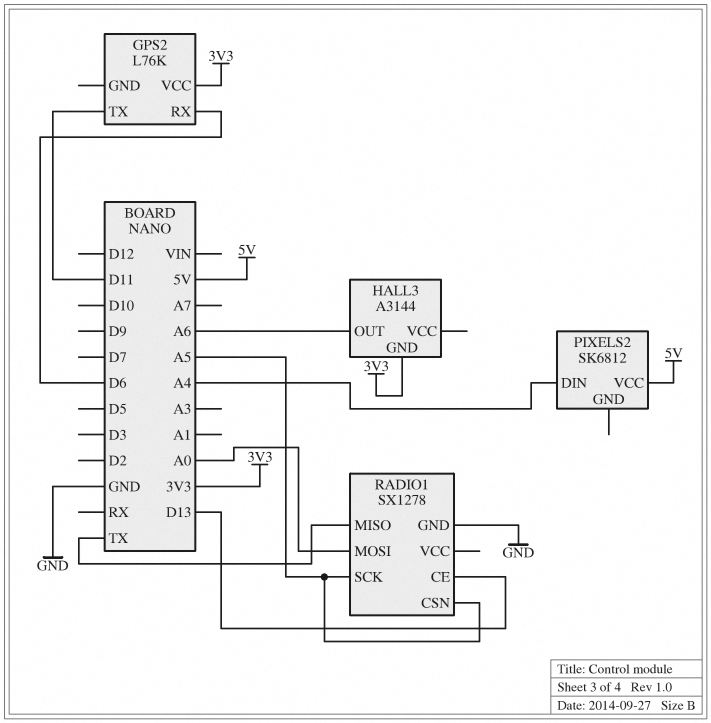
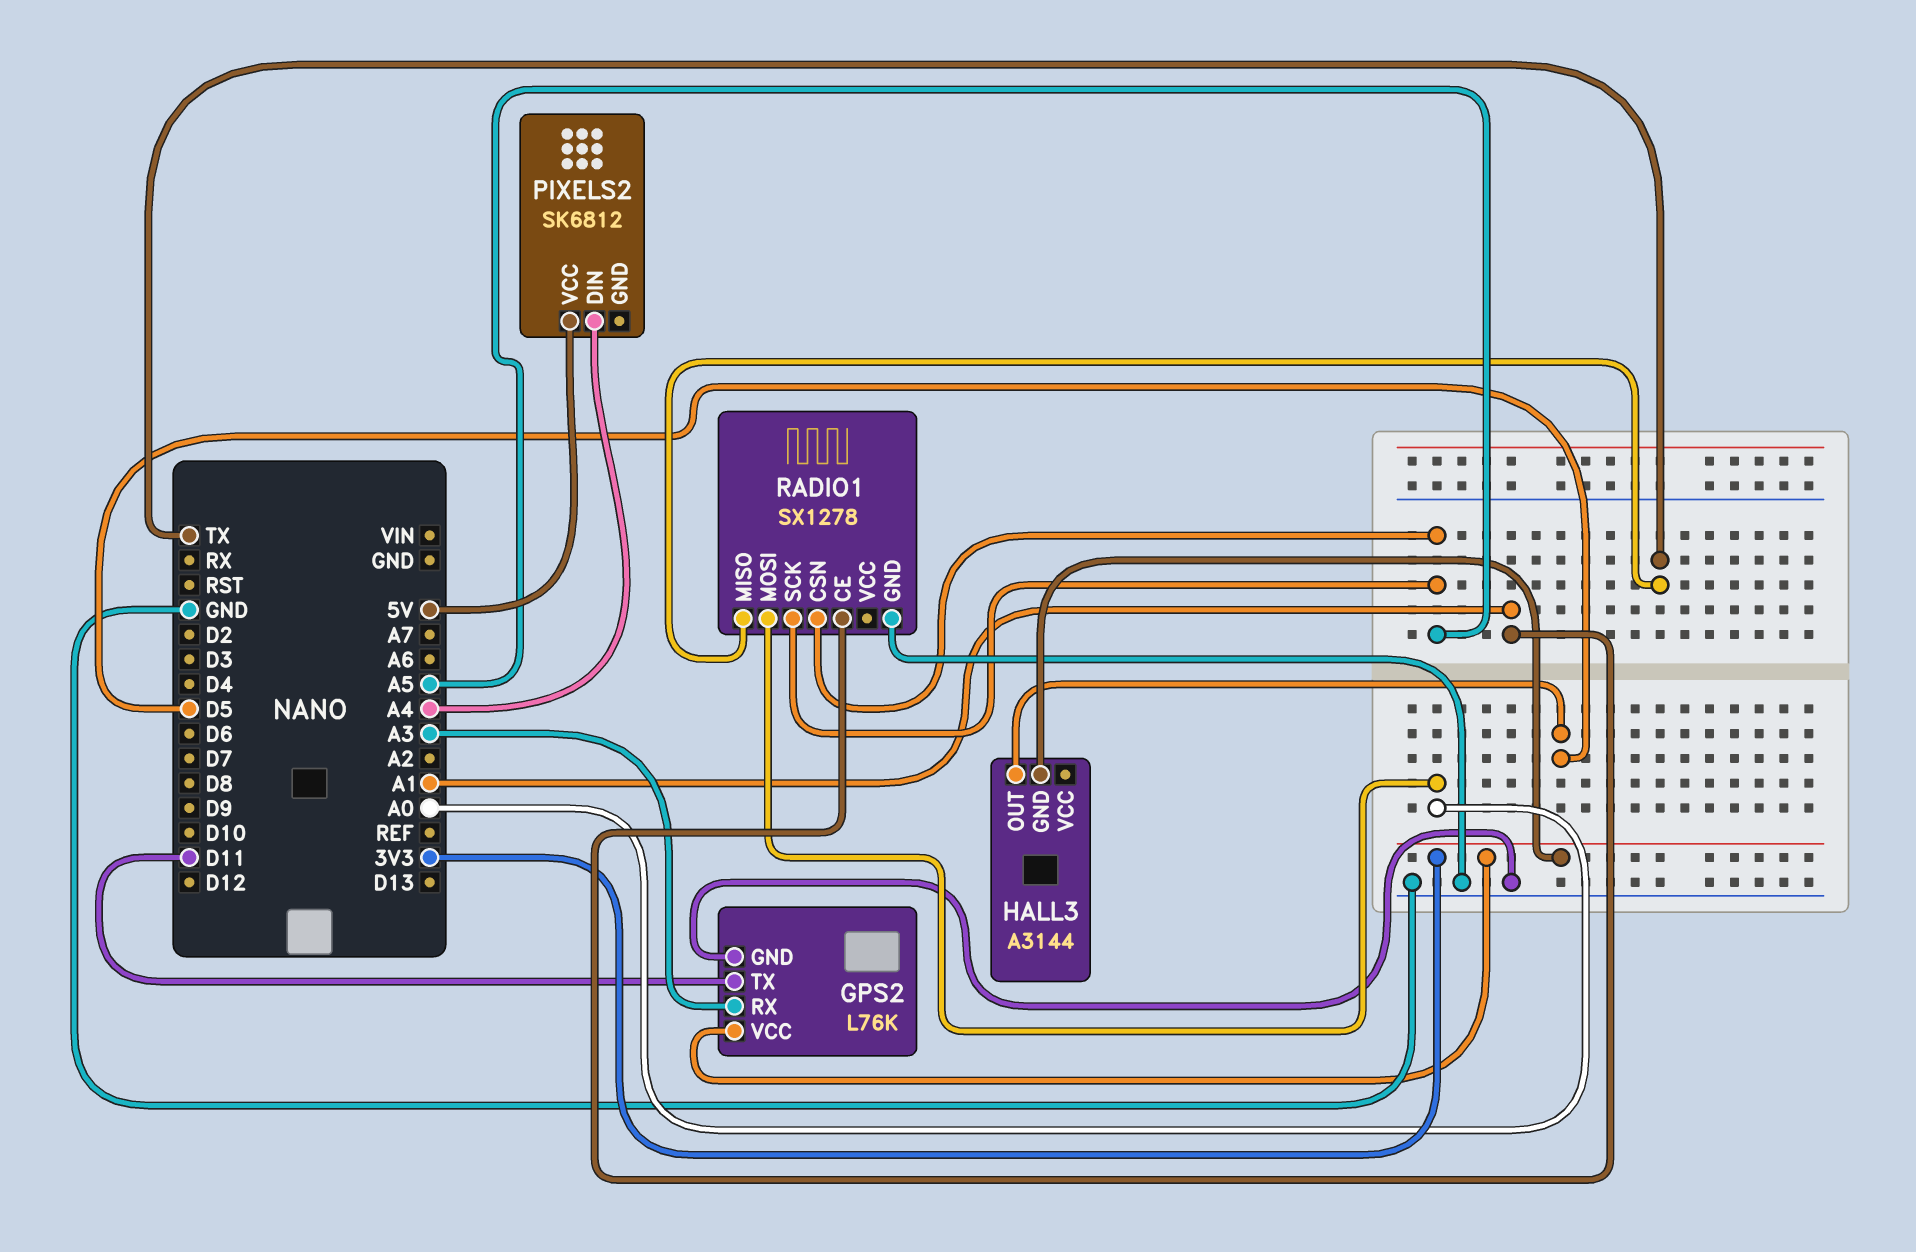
GPS2 pin GND: none -> GND
GPS2 pin RX: D6 -> A3
HALL3 pin OUT: A6 -> D5
RADIO1 pin CE: D13 -> A1

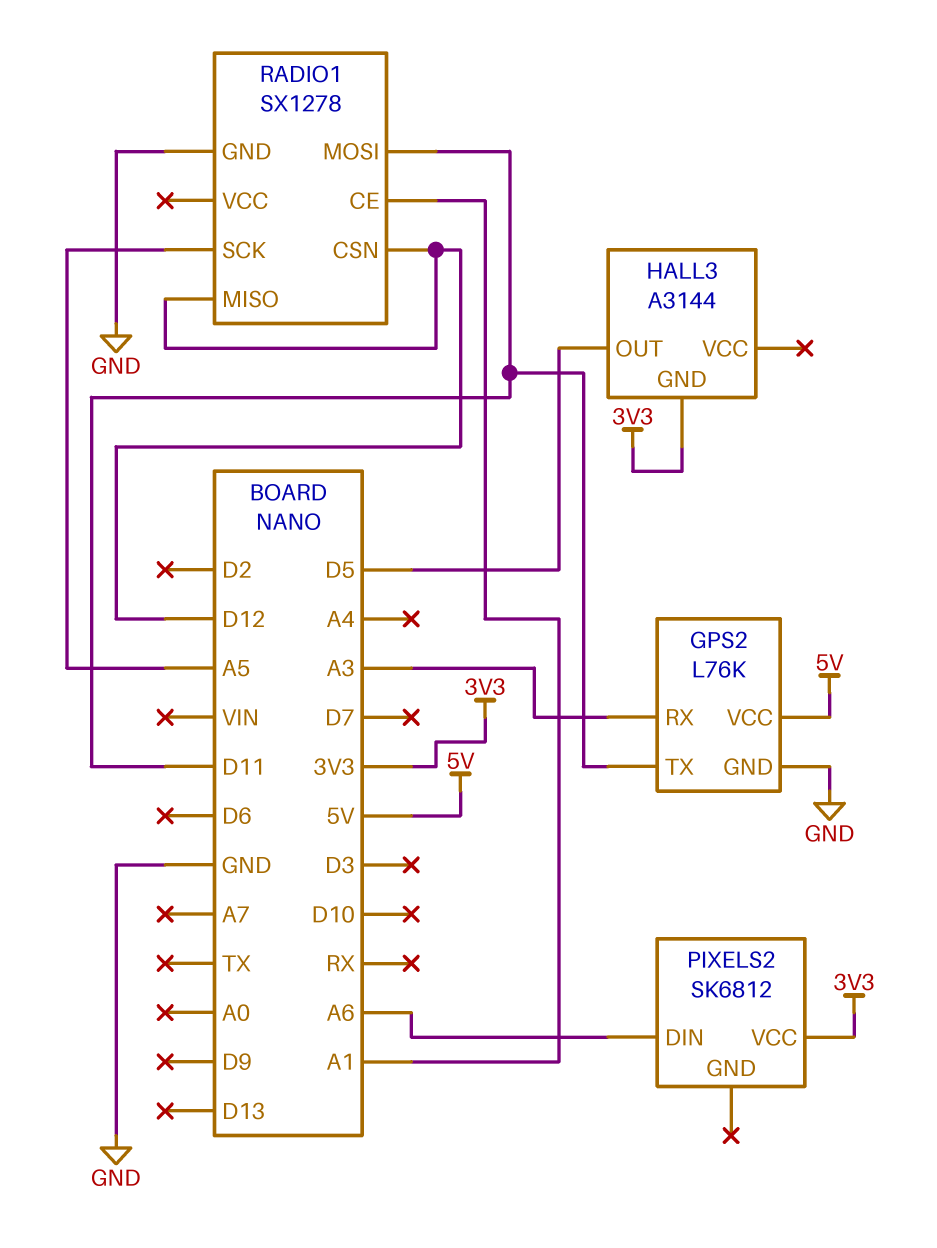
GPS2 pin VCC: 3V3 -> 5V
PIXELS2 pin DIN: A4 -> A6
PIXELS2 pin VCC: 5V -> 3V3
RADIO1 pin CSN: A5 -> D12
RADIO1 pin MISO: TX -> D12
RADIO1 pin MOSI: A0 -> D11

